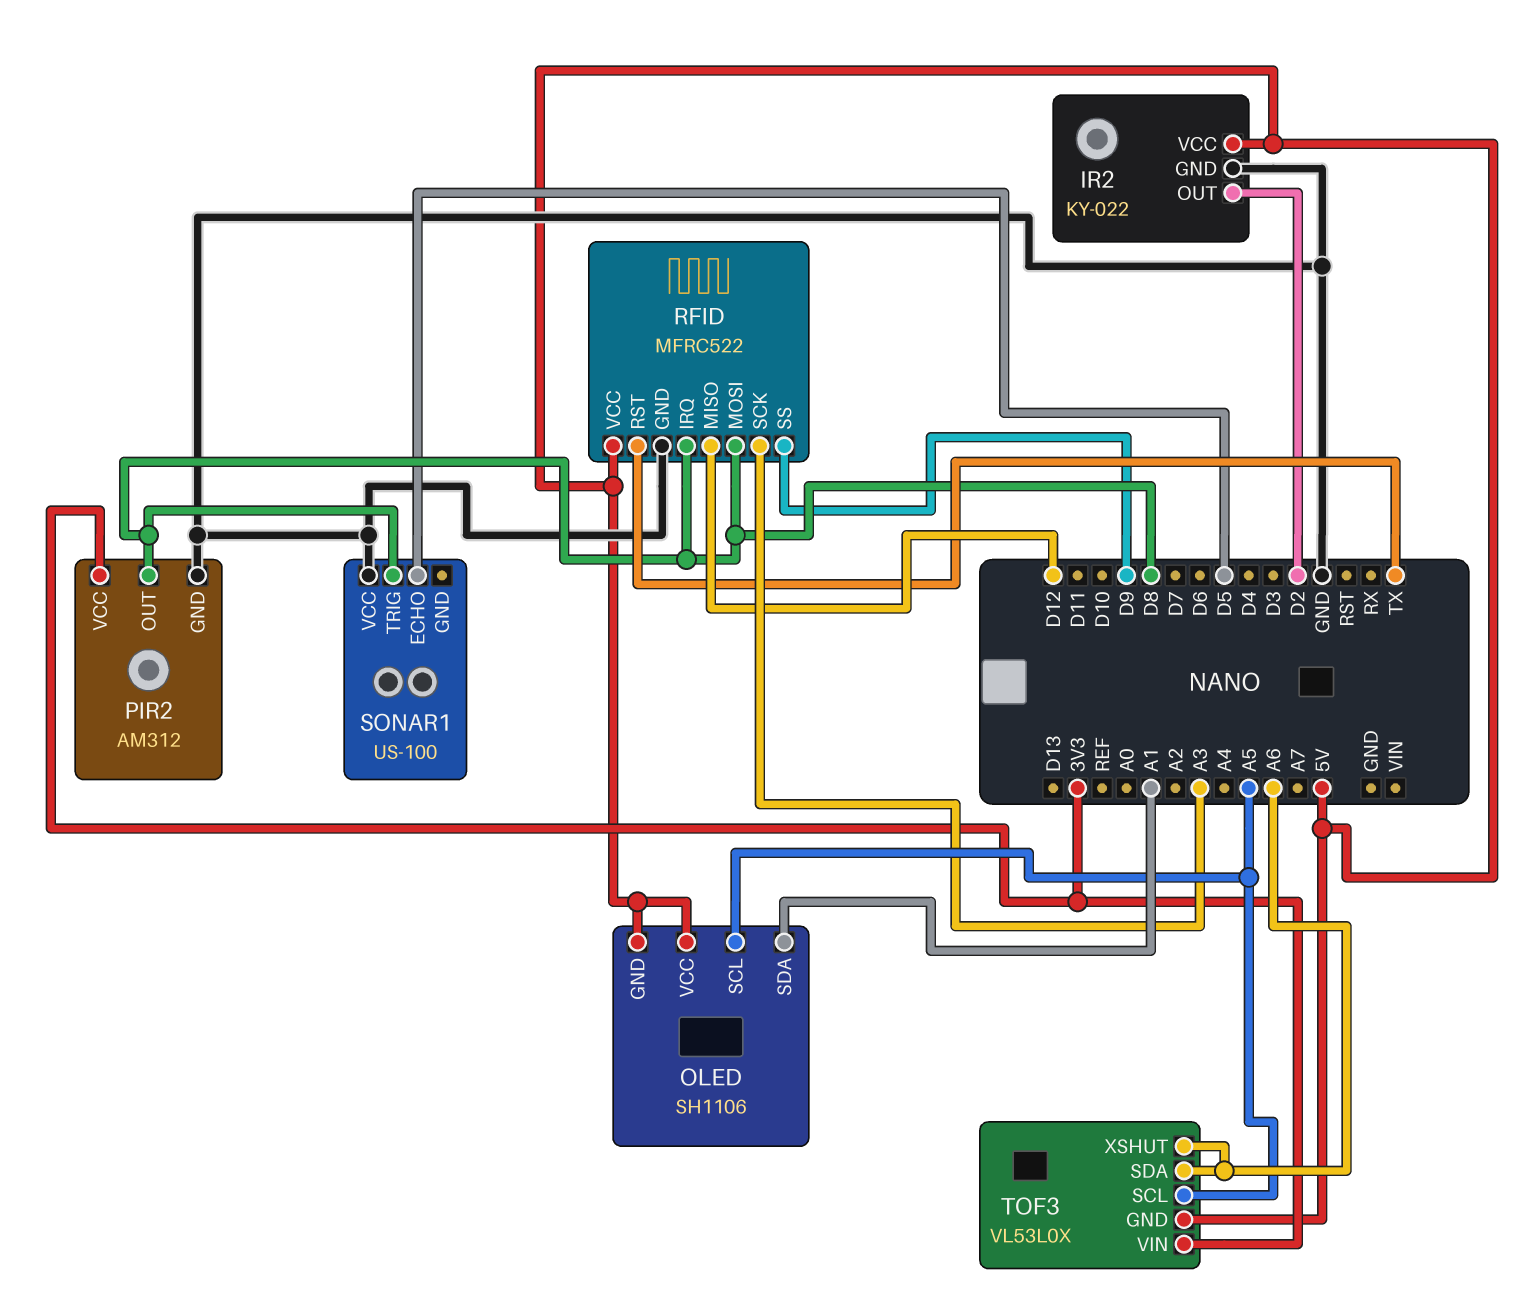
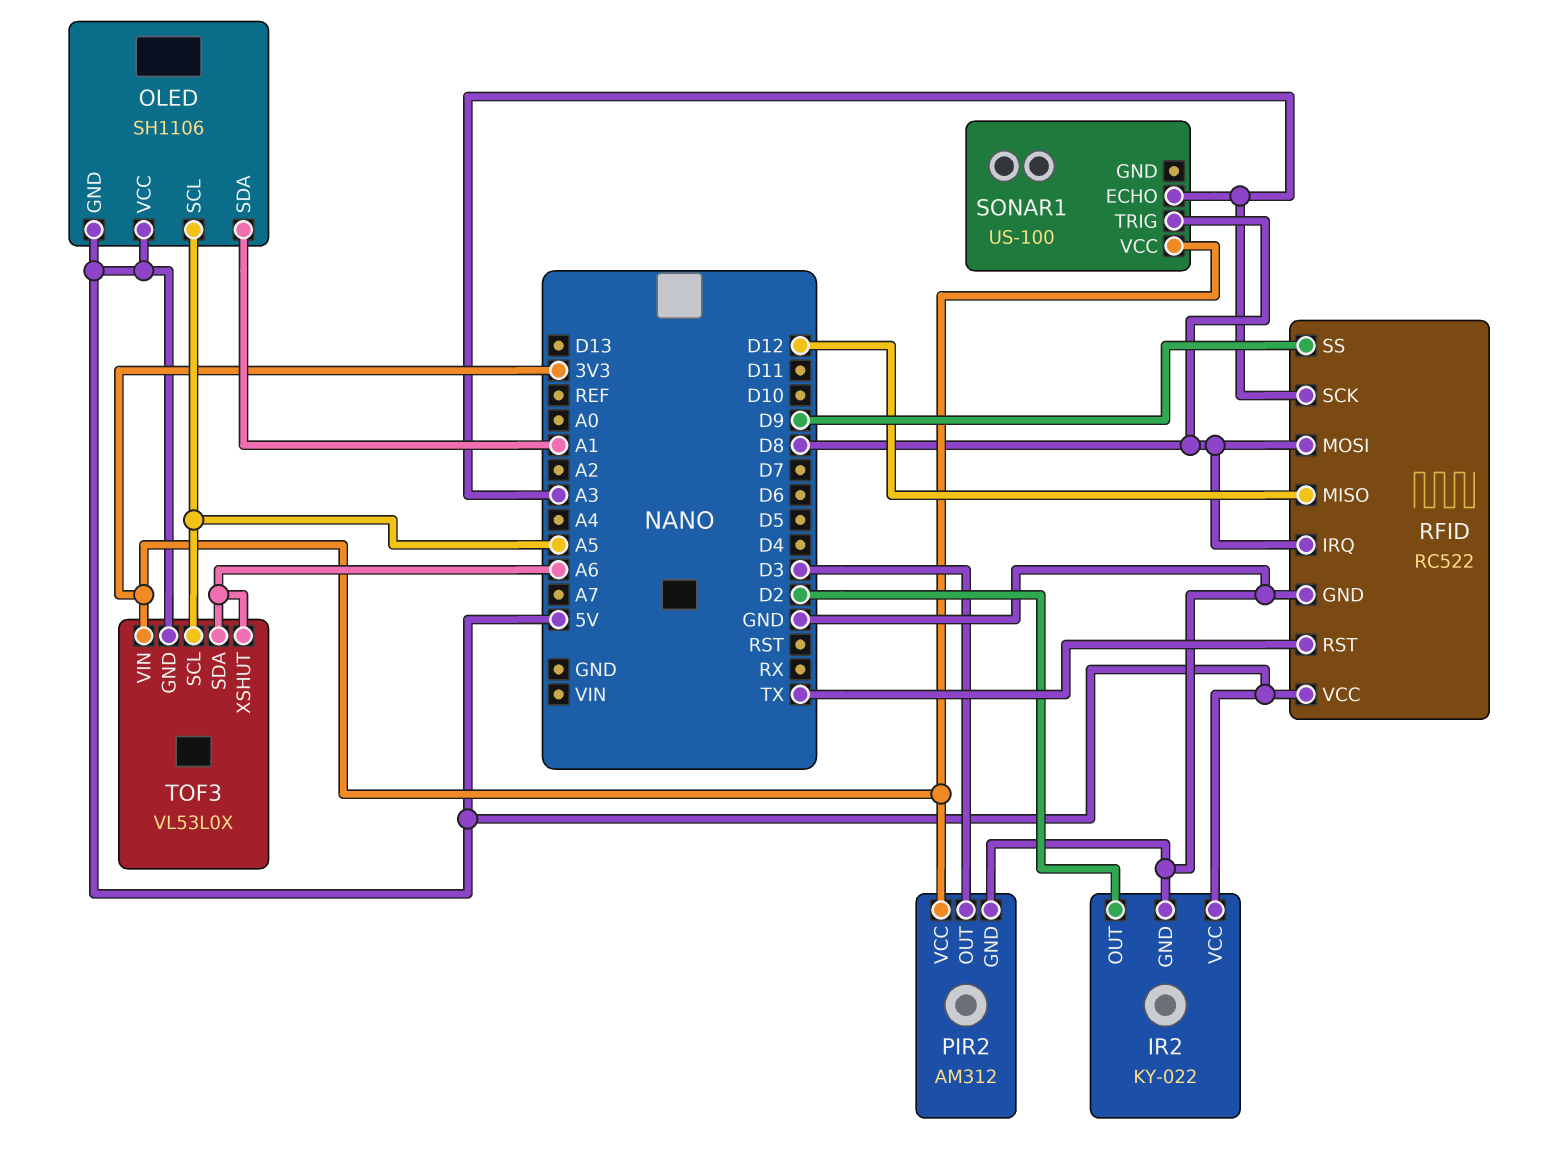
PIR2 pin OUT: D8 -> D3
RFID: MFRC522 -> RC522
SONAR1 pin ECHO: D5 -> A3
SONAR1 pin VCC: GND -> 3V3

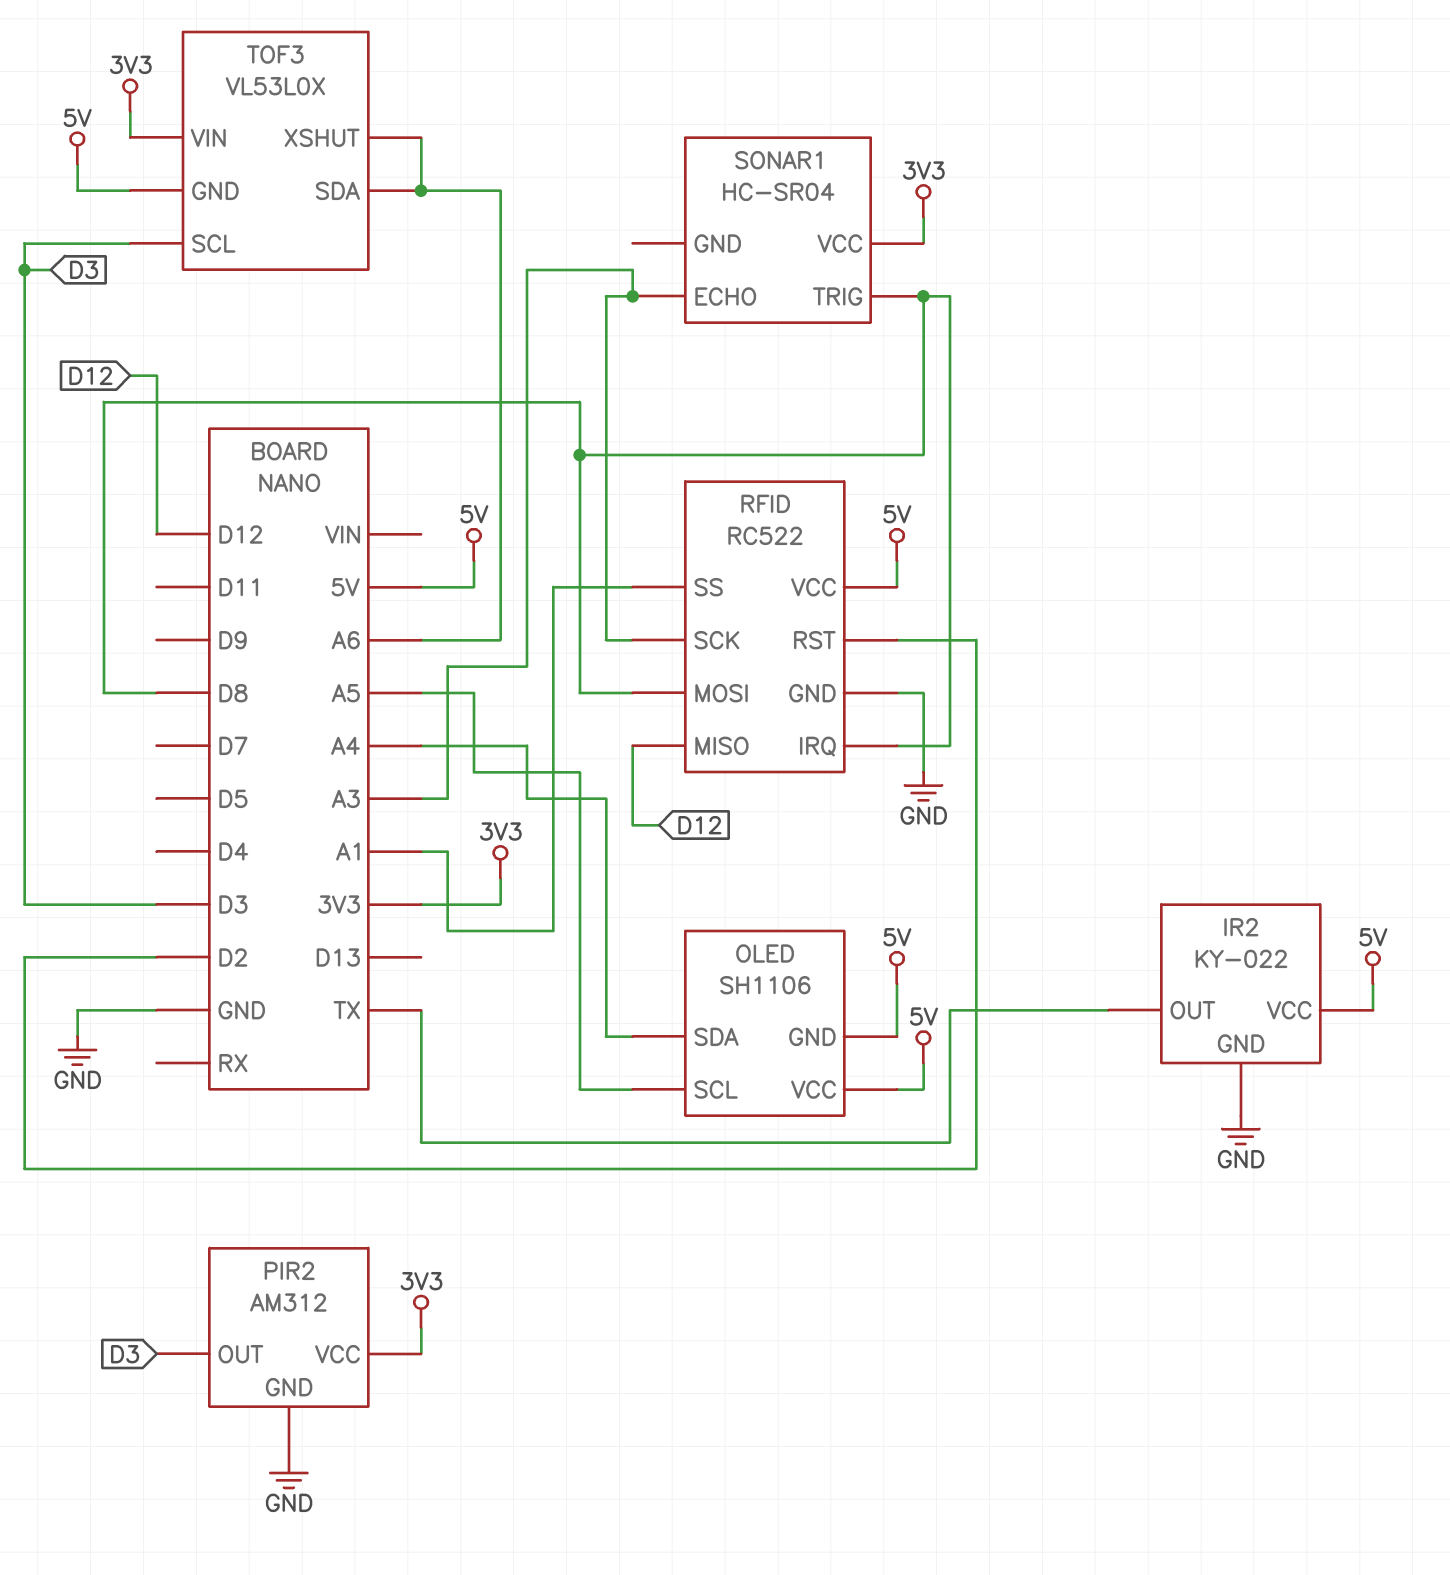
IR2 pin OUT: D2 -> TX
OLED pin SDA: A1 -> A4
RFID pin RST: TX -> D2
RFID pin SS: D9 -> A1
SONAR1: US-100 -> HC-SR04
TOF3 pin SCL: A5 -> D3

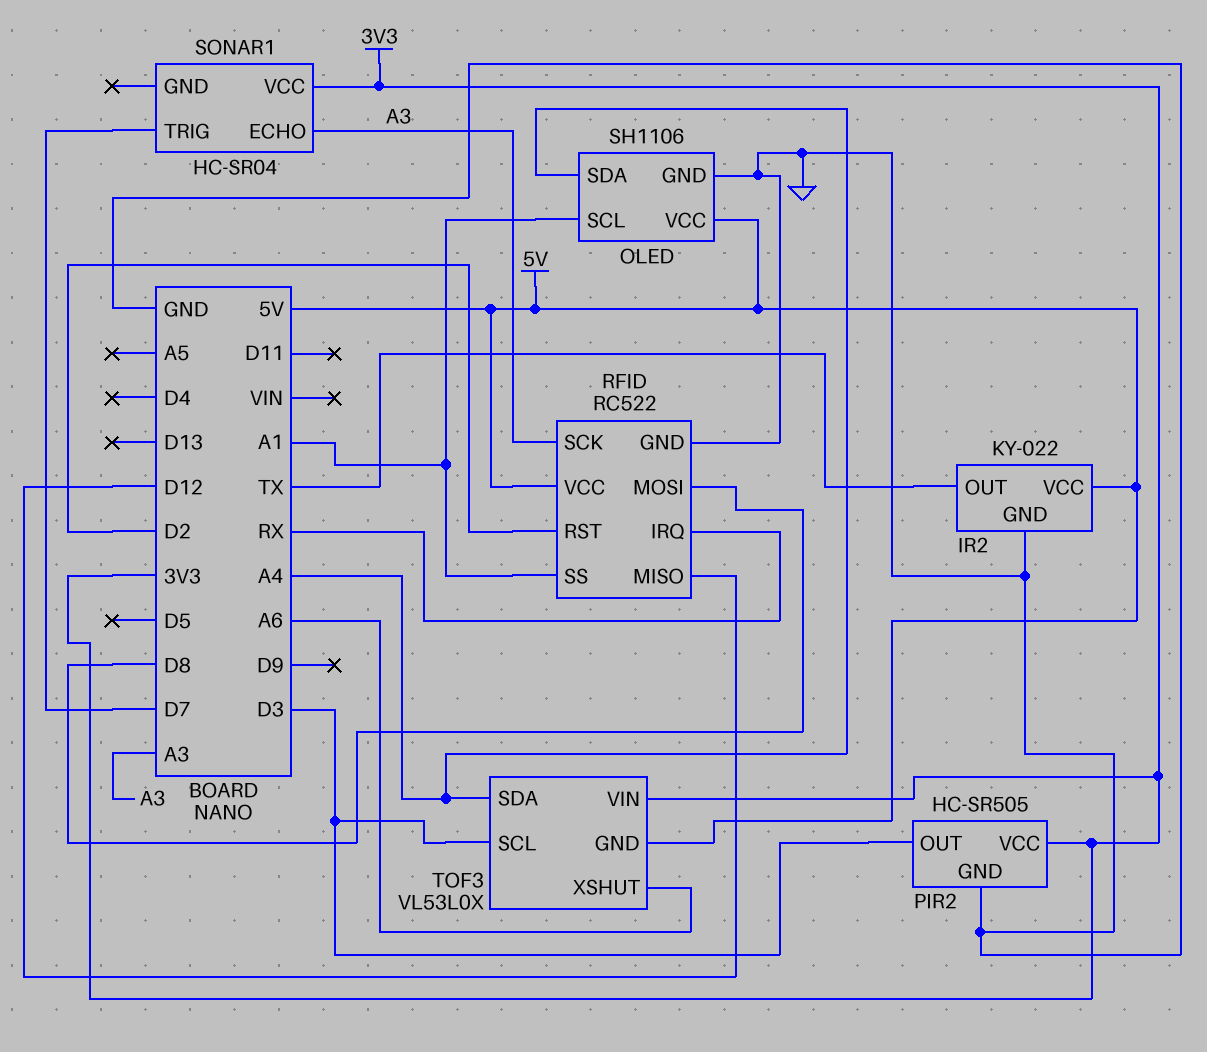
OLED pin GND: 5V -> GND
OLED pin SCL: A5 -> A1
PIR2: AM312 -> HC-SR505
RFID pin IRQ: D8 -> RX
SONAR1 pin TRIG: D8 -> D7
TOF3 pin SDA: A6 -> A4

